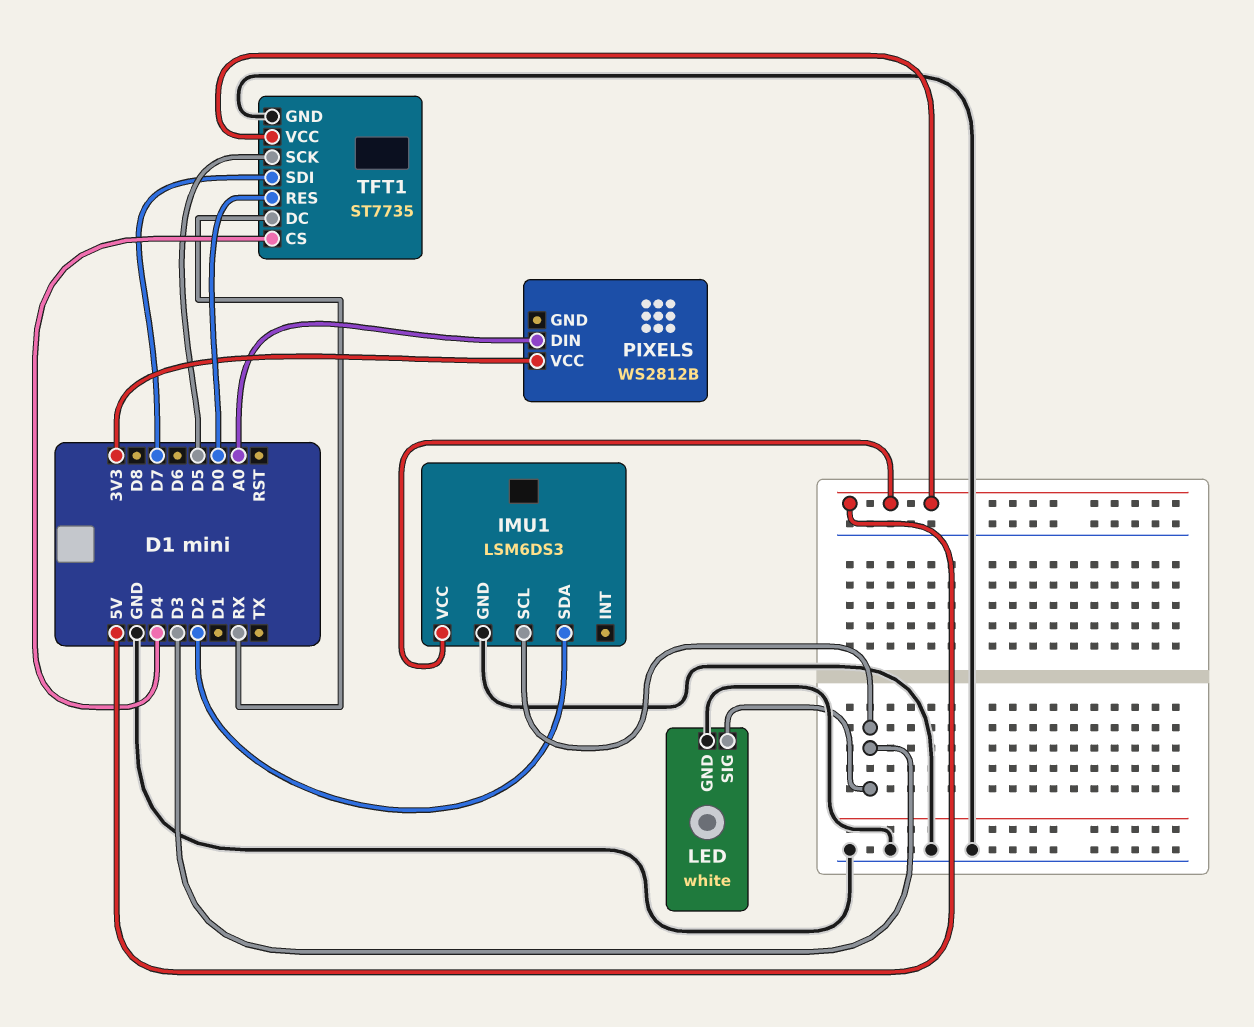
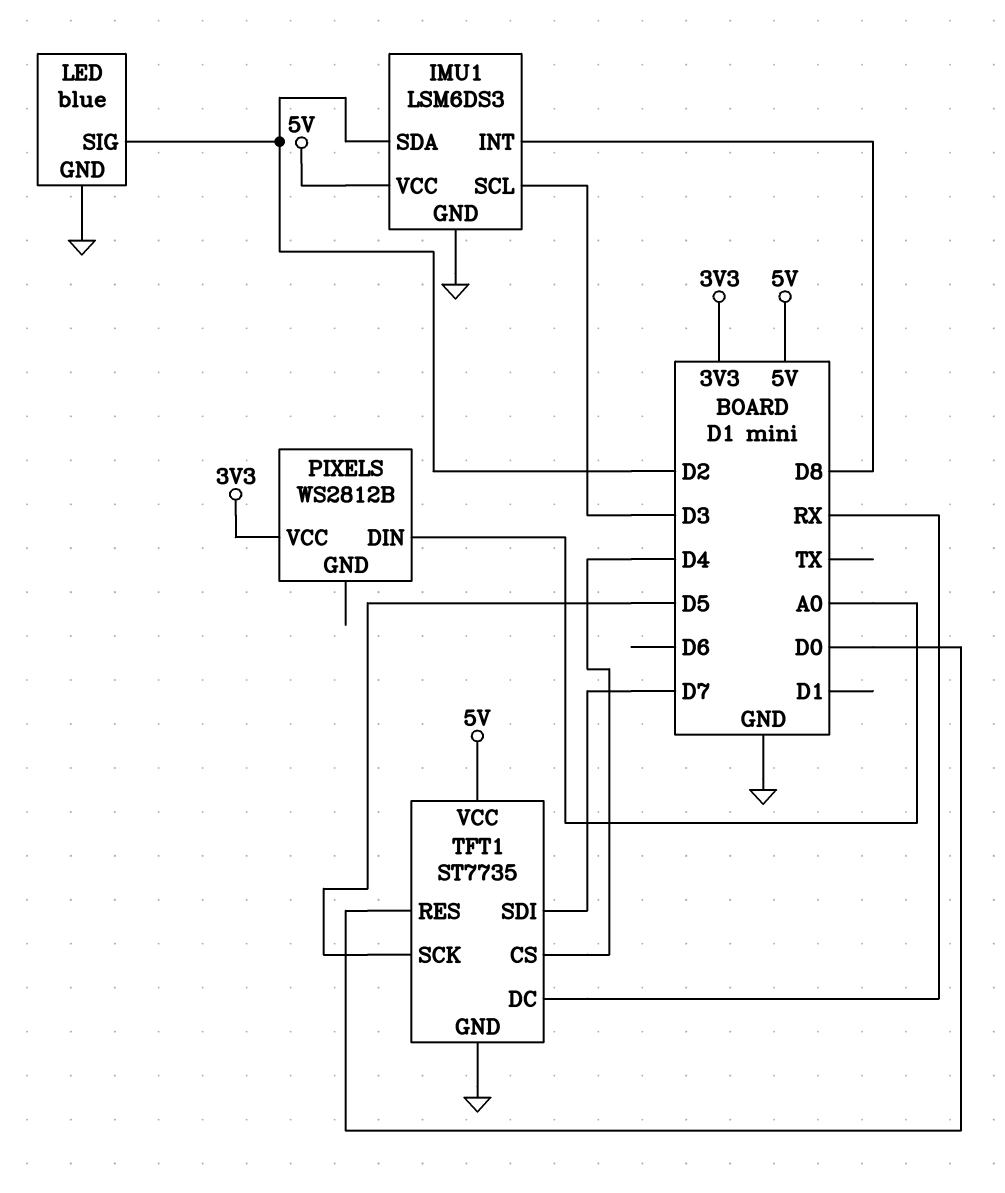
IMU1 pin INT: none -> D8
LED: white -> blue
LED pin SIG: D3 -> D2

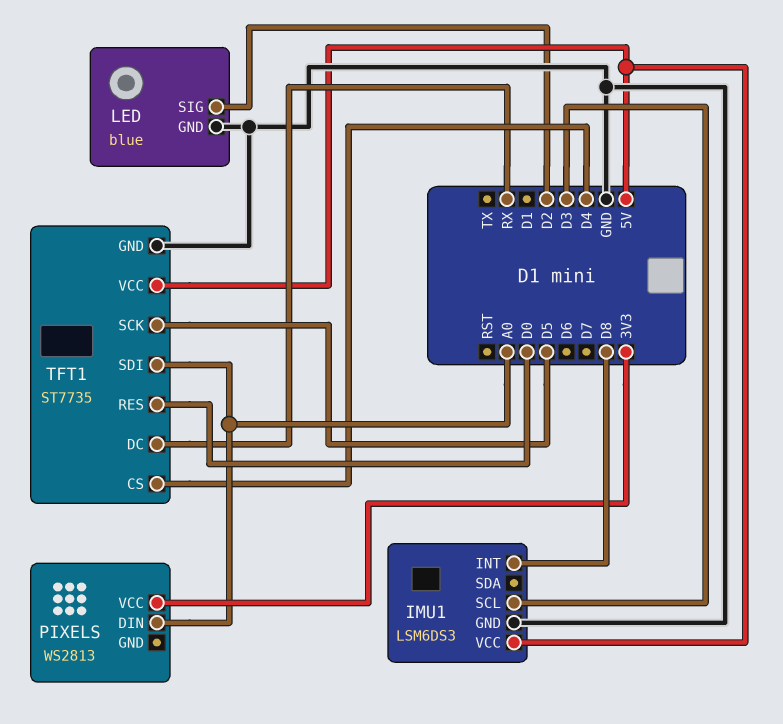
IMU1 pin SDA: D2 -> none
PIXELS: WS2812B -> WS2813
TFT1 pin SDI: D7 -> A0

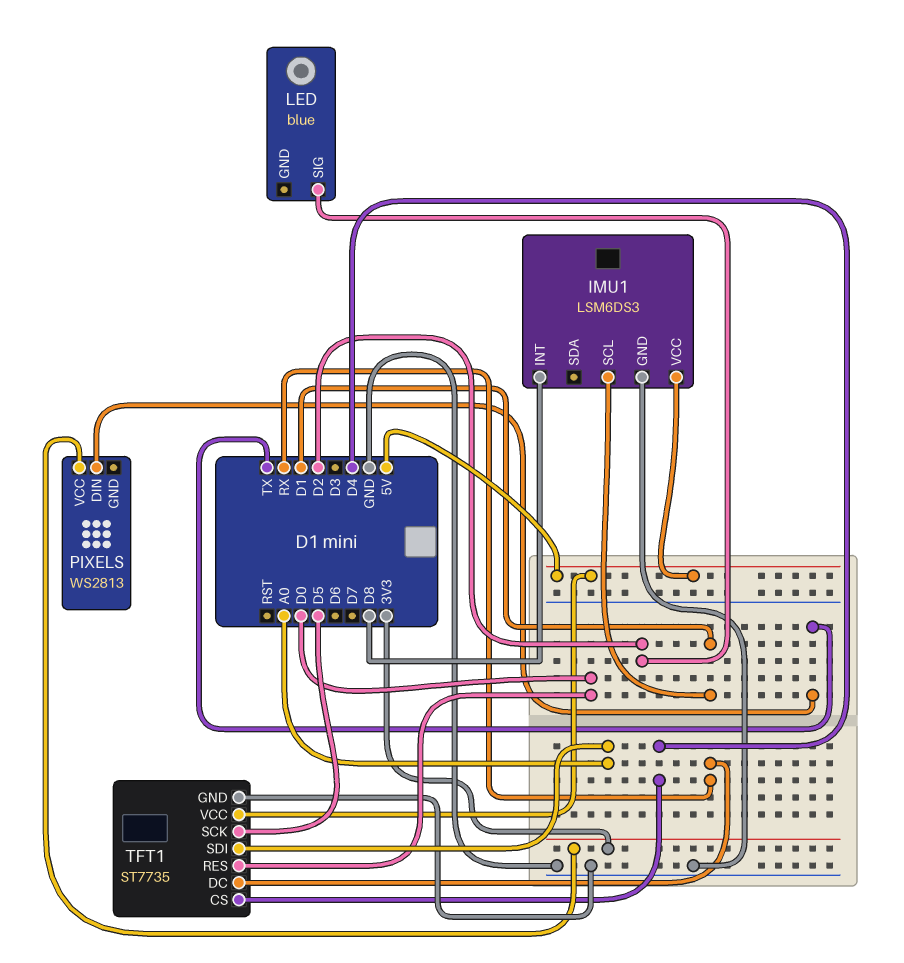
IMU1 pin SCL: D3 -> D1
LED pin GND: GND -> none
PIXELS pin DIN: A0 -> TX

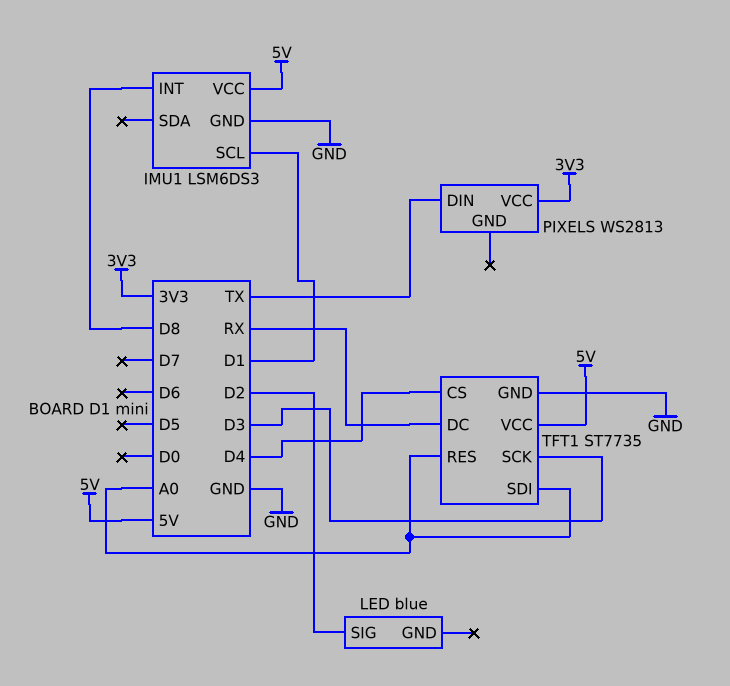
TFT1 pin RES: D0 -> A0
TFT1 pin SCK: D5 -> D3

